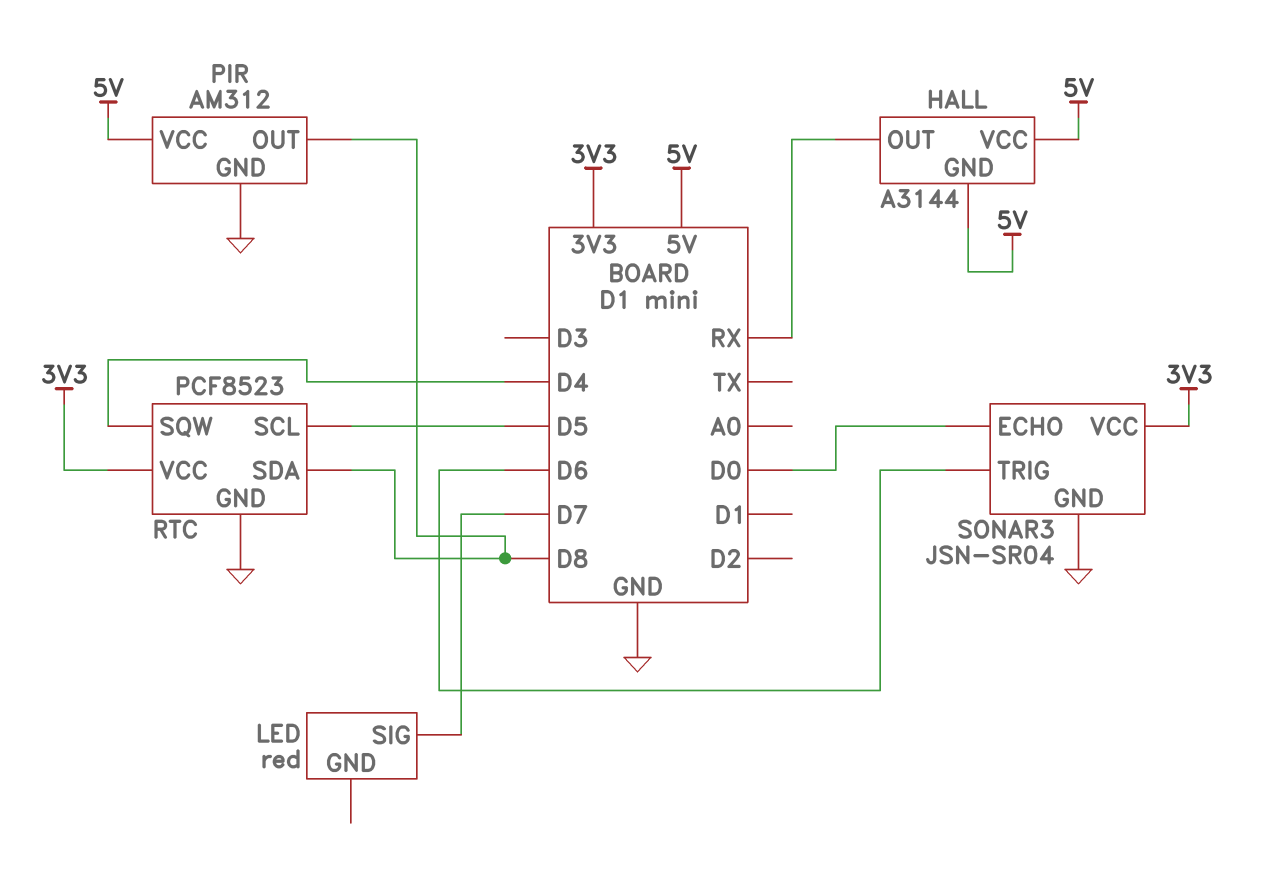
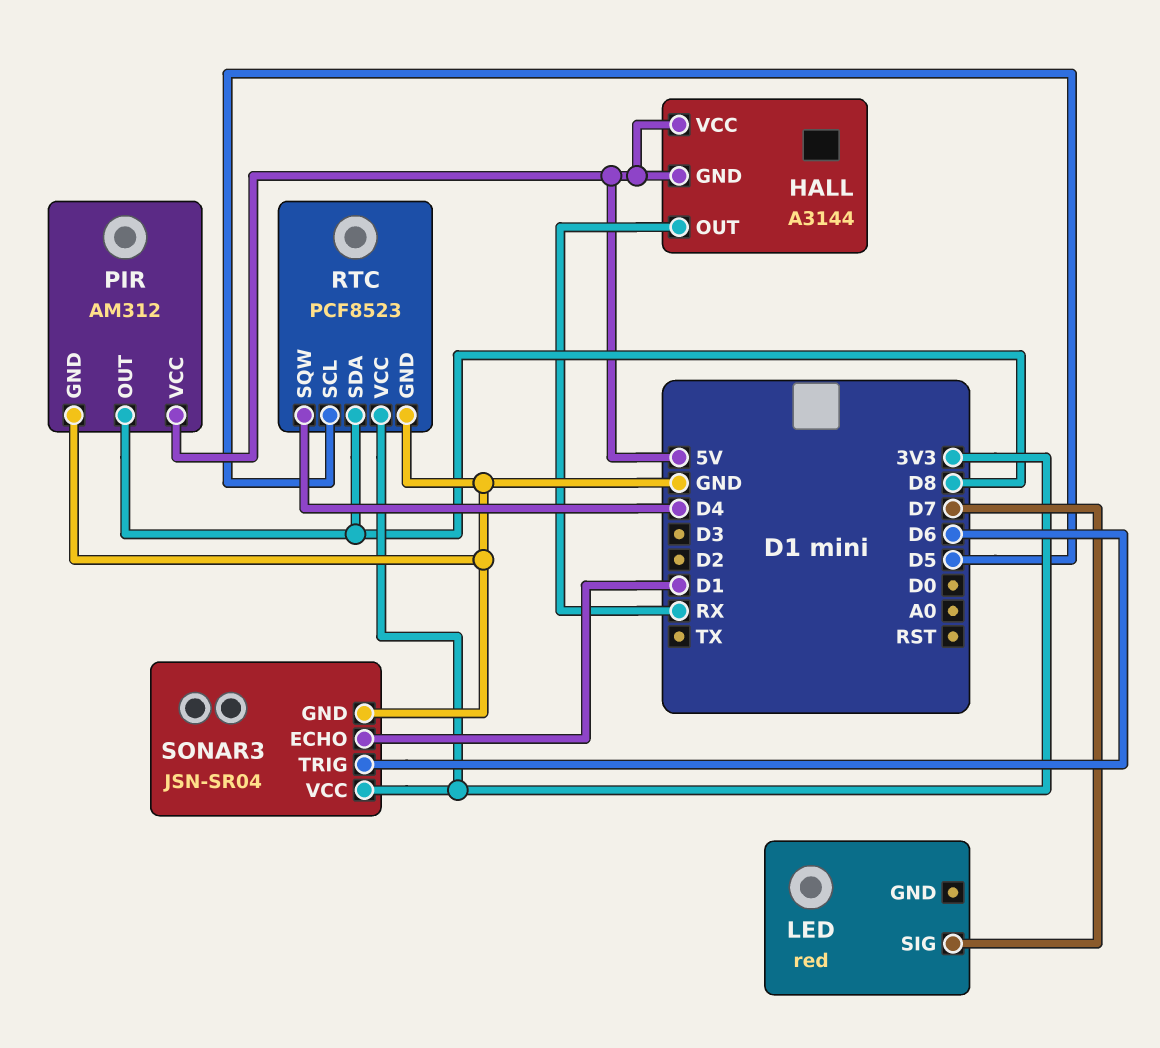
SONAR3 pin ECHO: D0 -> D1

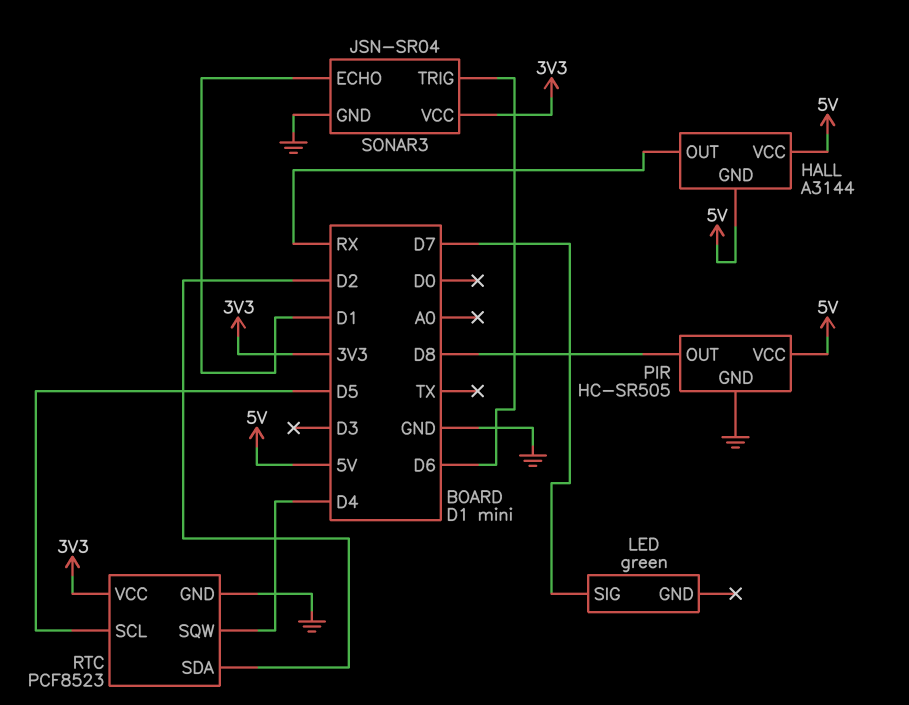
LED: red -> green
PIR: AM312 -> HC-SR505
RTC pin SDA: D8 -> D2

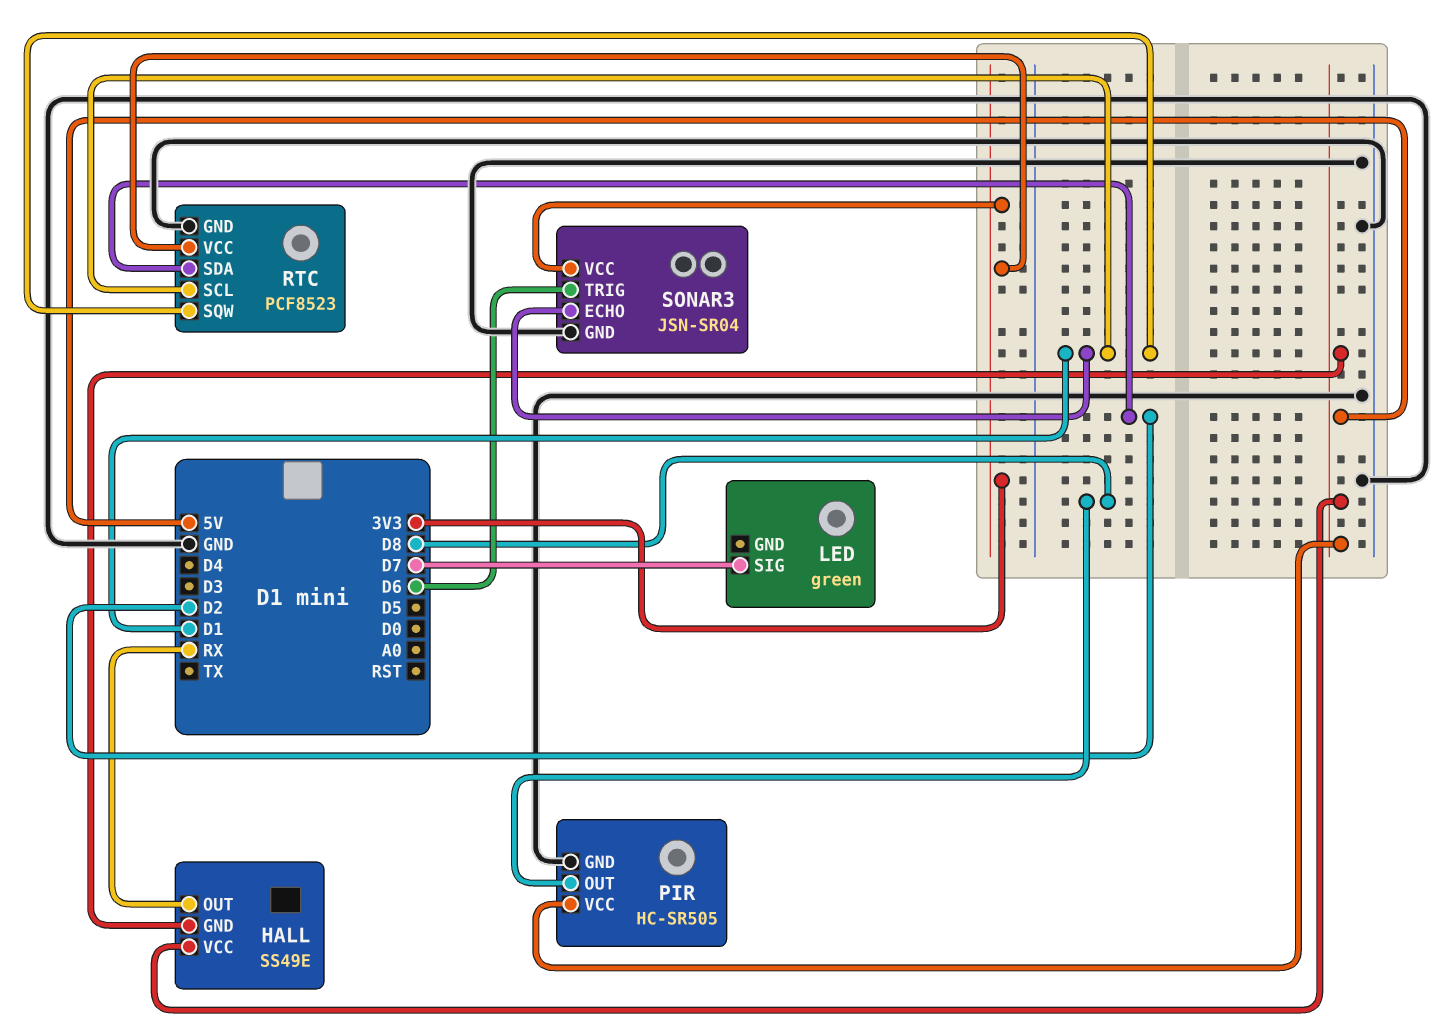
HALL: A3144 -> SS49E
RTC pin SCL: D5 -> D1
RTC pin SQW: D4 -> D1

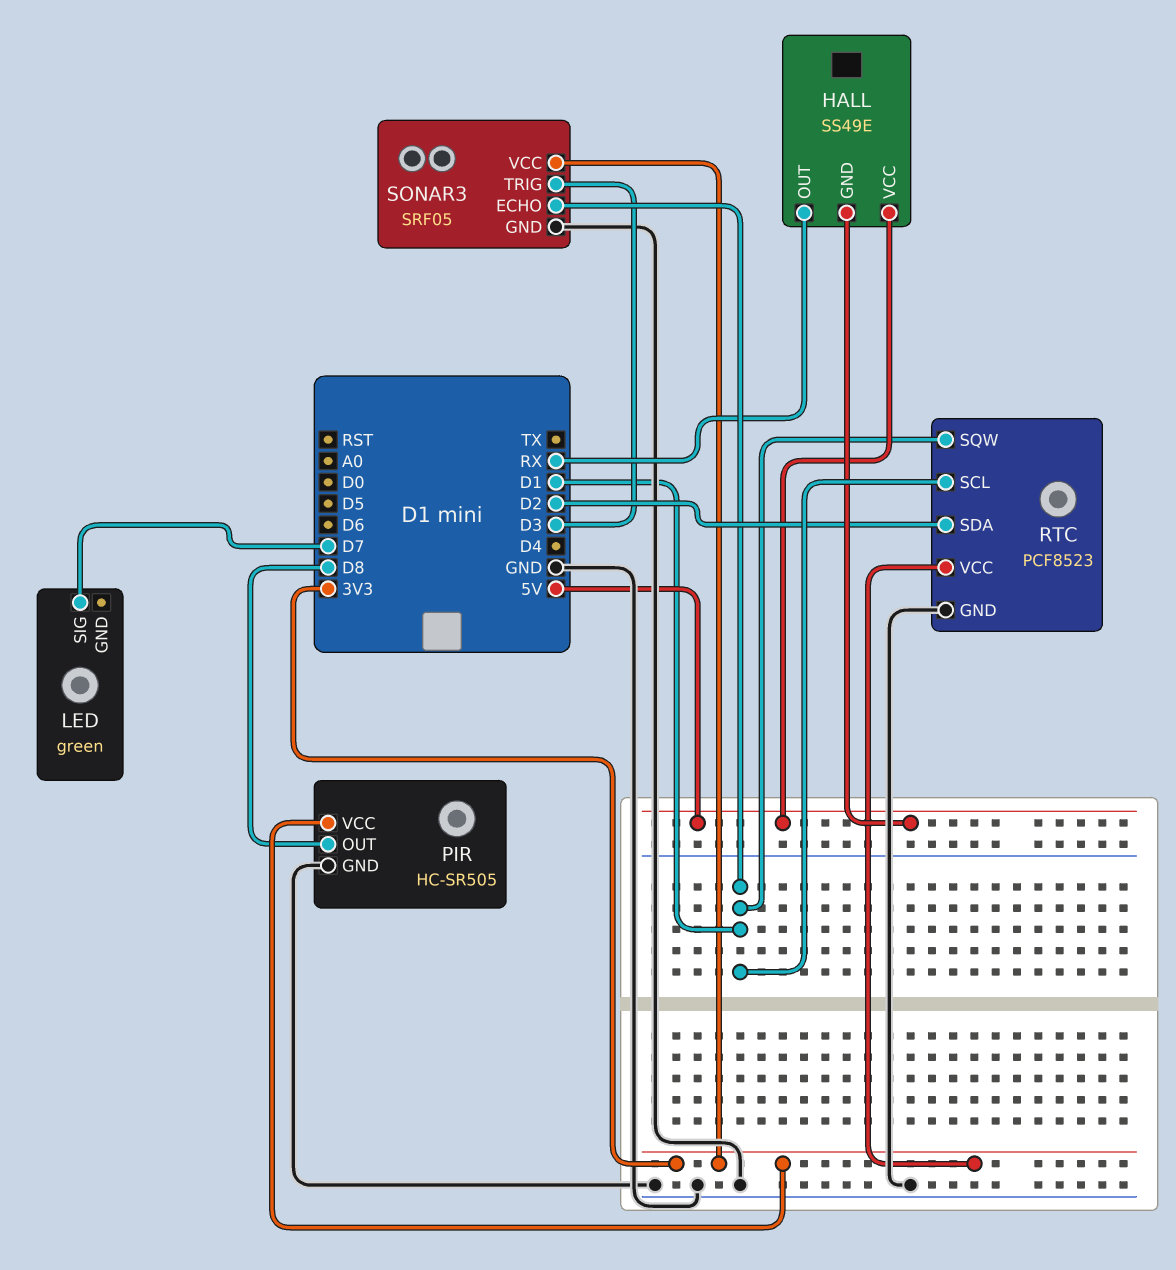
PIR pin VCC: 5V -> 3V3
SONAR3: JSN-SR04 -> SRF05
SONAR3 pin TRIG: D6 -> D3

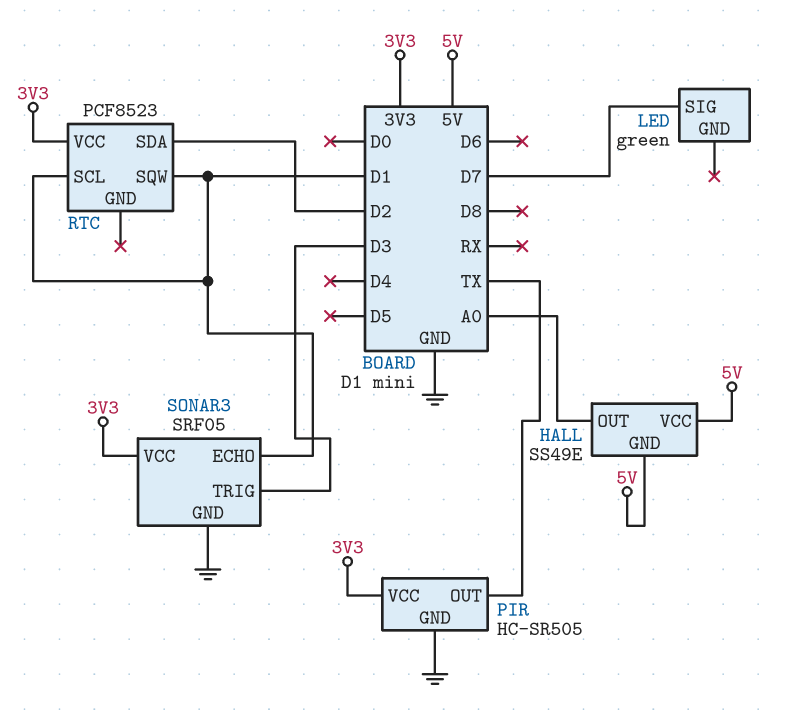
HALL pin OUT: RX -> A0
PIR pin OUT: D8 -> TX
RTC pin GND: GND -> none

